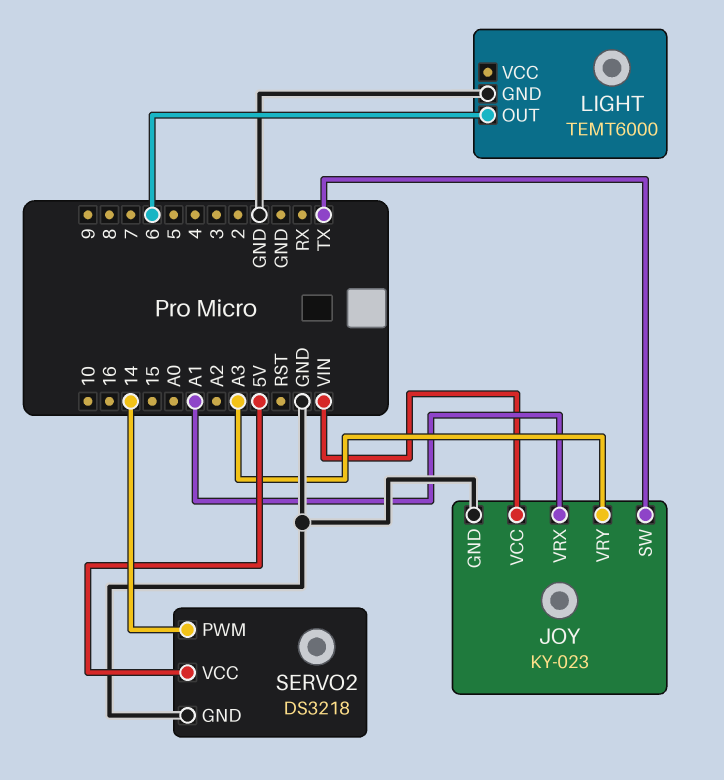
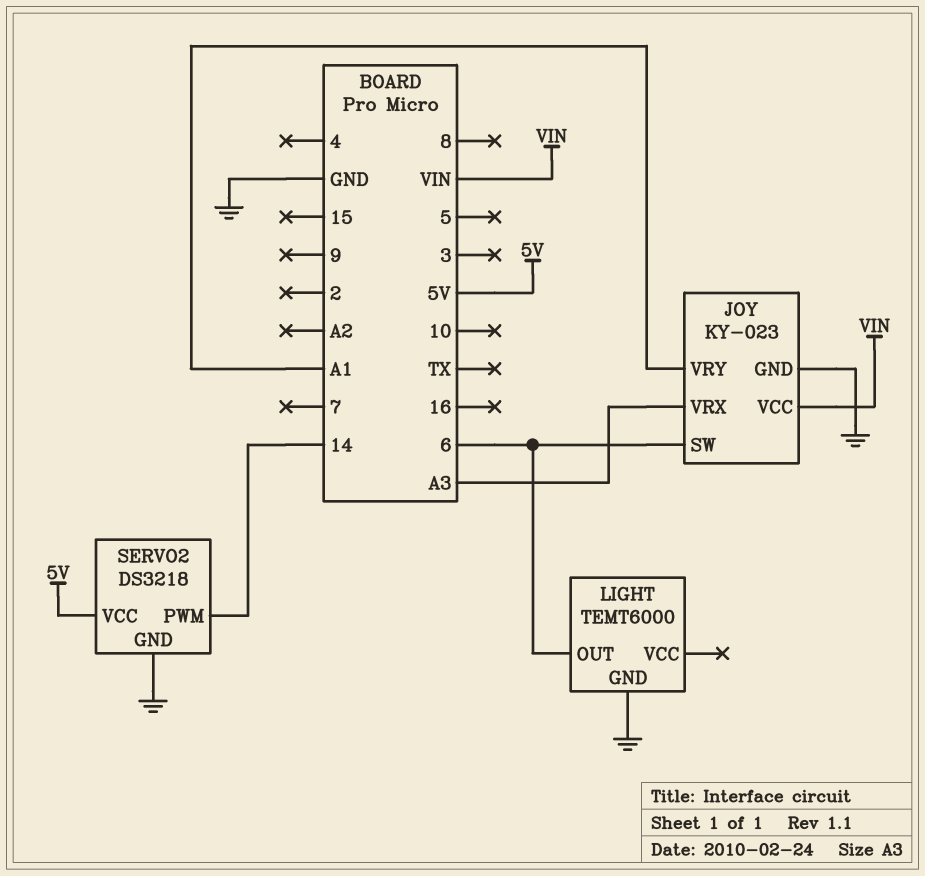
JOY pin SW: TX -> 6
JOY pin VRX: A1 -> A3
JOY pin VRY: A3 -> A1

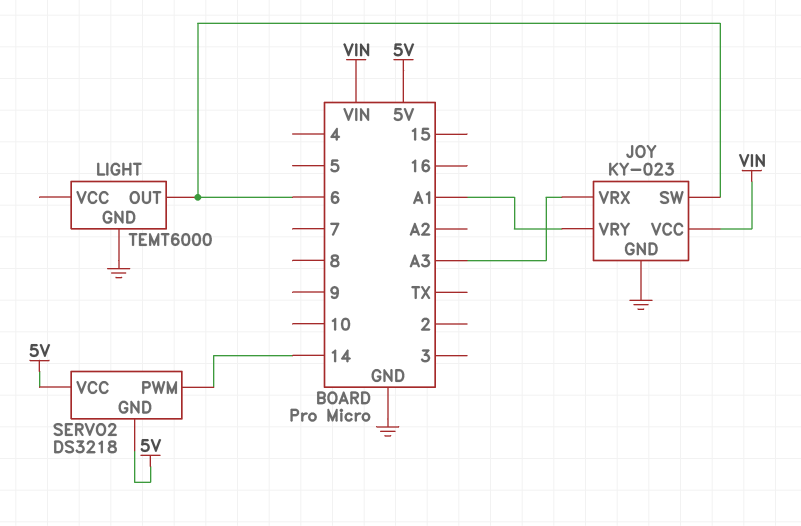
SERVO2 pin GND: GND -> 5V

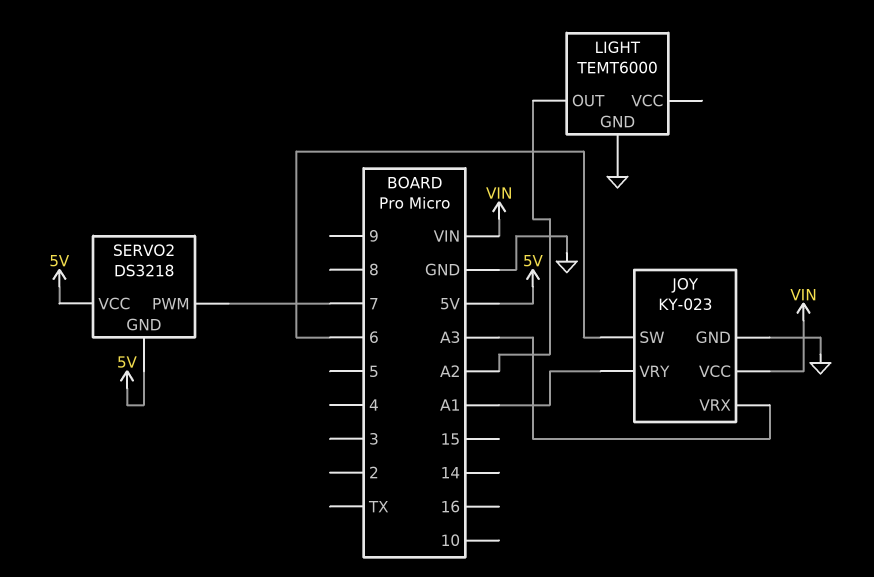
LIGHT pin OUT: 6 -> A2
SERVO2 pin PWM: 14 -> 7

